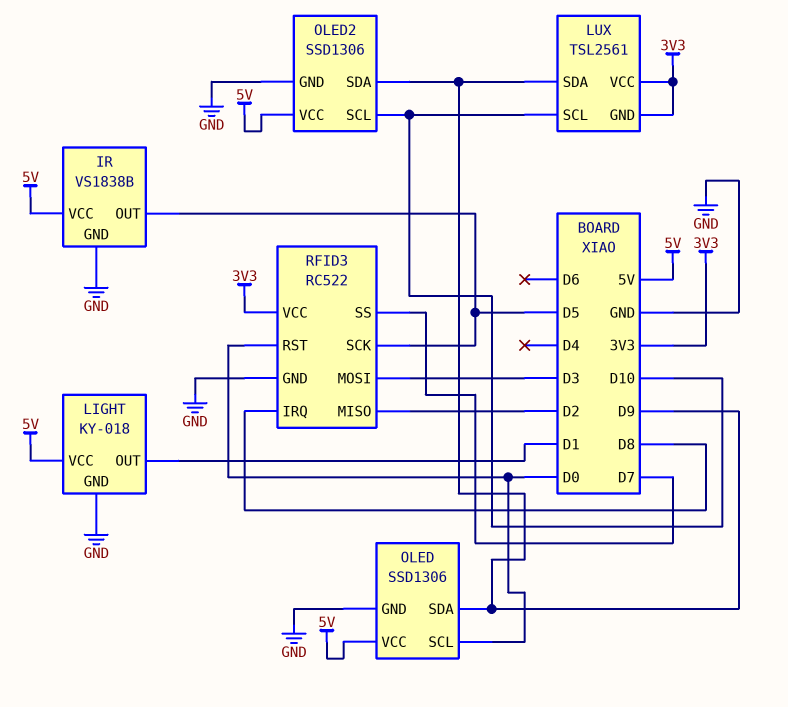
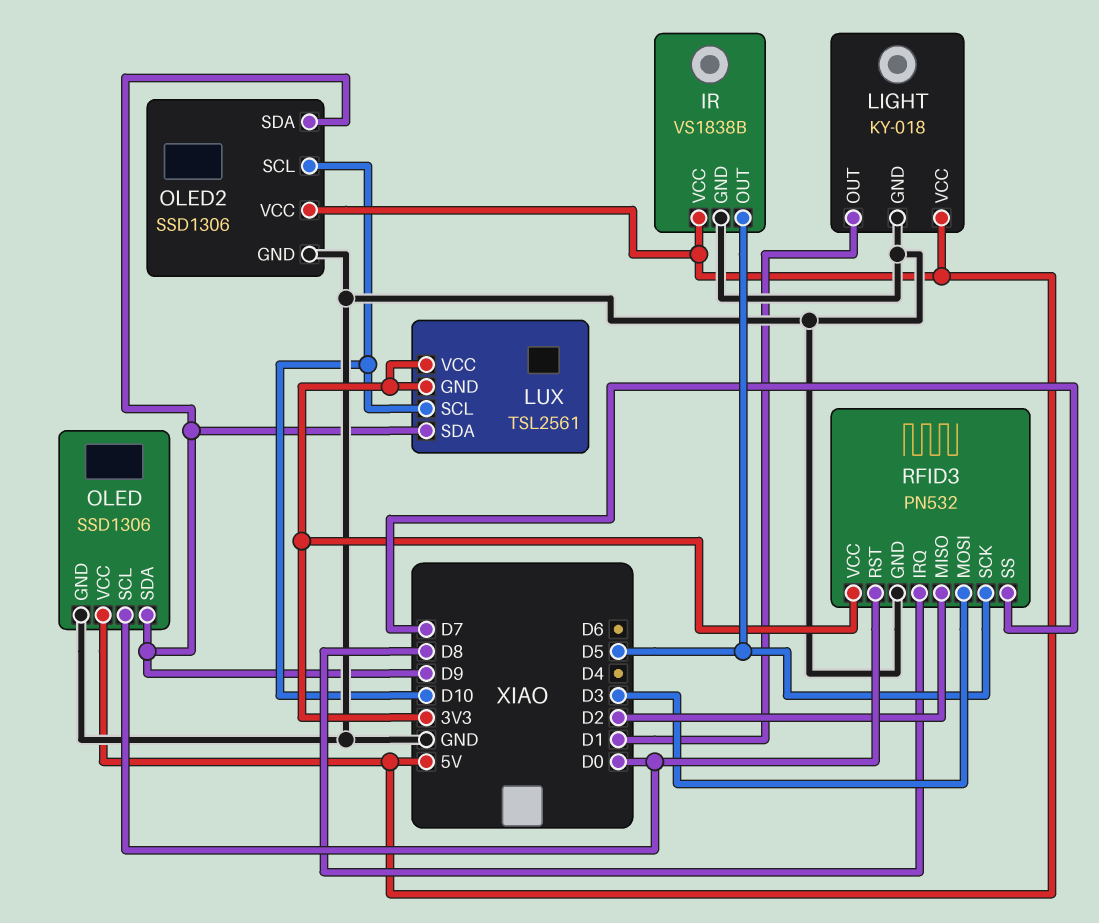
RFID3: RC522 -> PN532

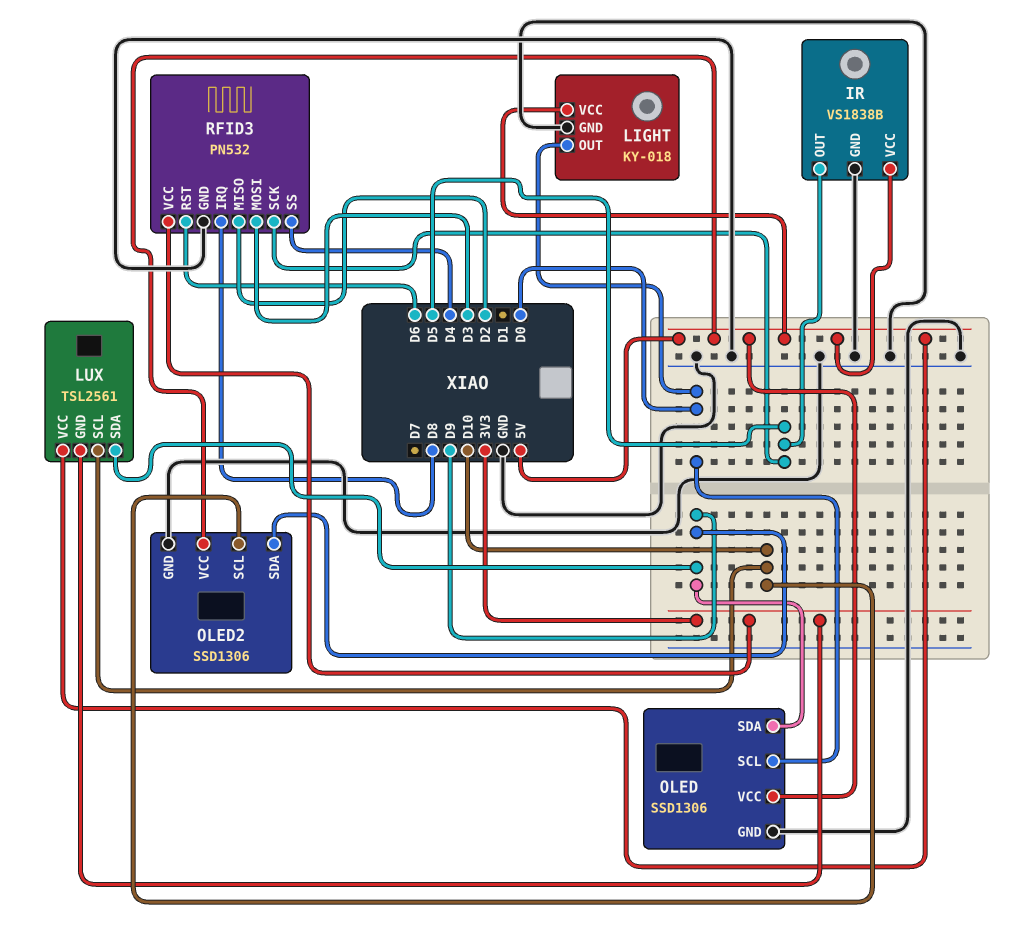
LIGHT pin OUT: D1 -> D0
LUX pin VCC: 3V3 -> 5V
RFID3 pin RST: D0 -> D6
RFID3 pin SS: D7 -> D4

